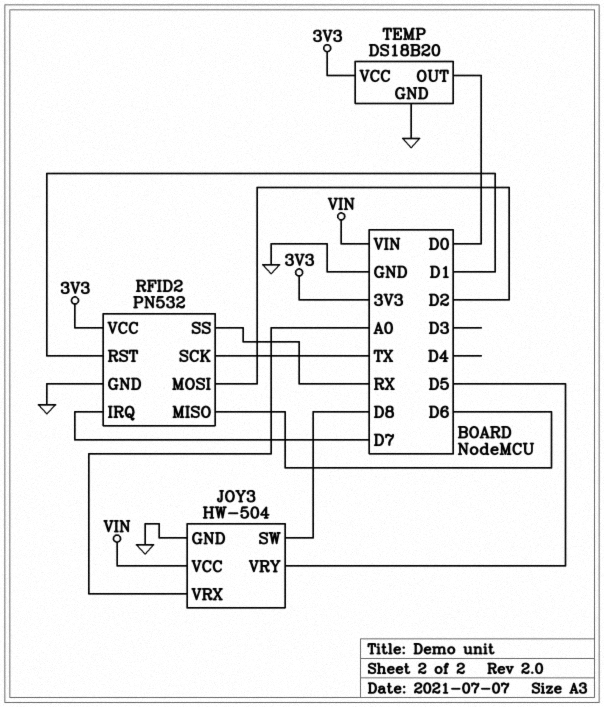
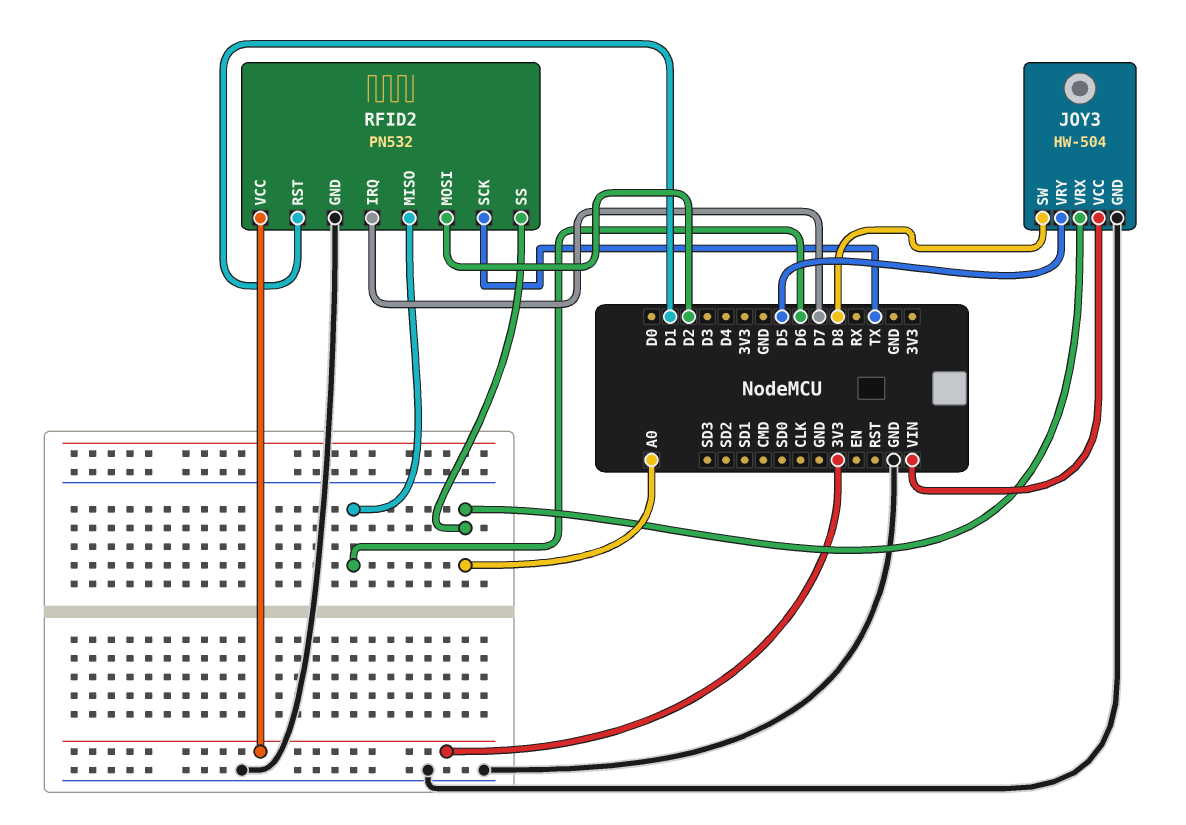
RFID2 pin SS: RX -> A0
TEMP: DS18B20 -> none
TEMP pin GND: GND -> none
TEMP pin OUT: D0 -> none
TEMP pin VCC: 3V3 -> none

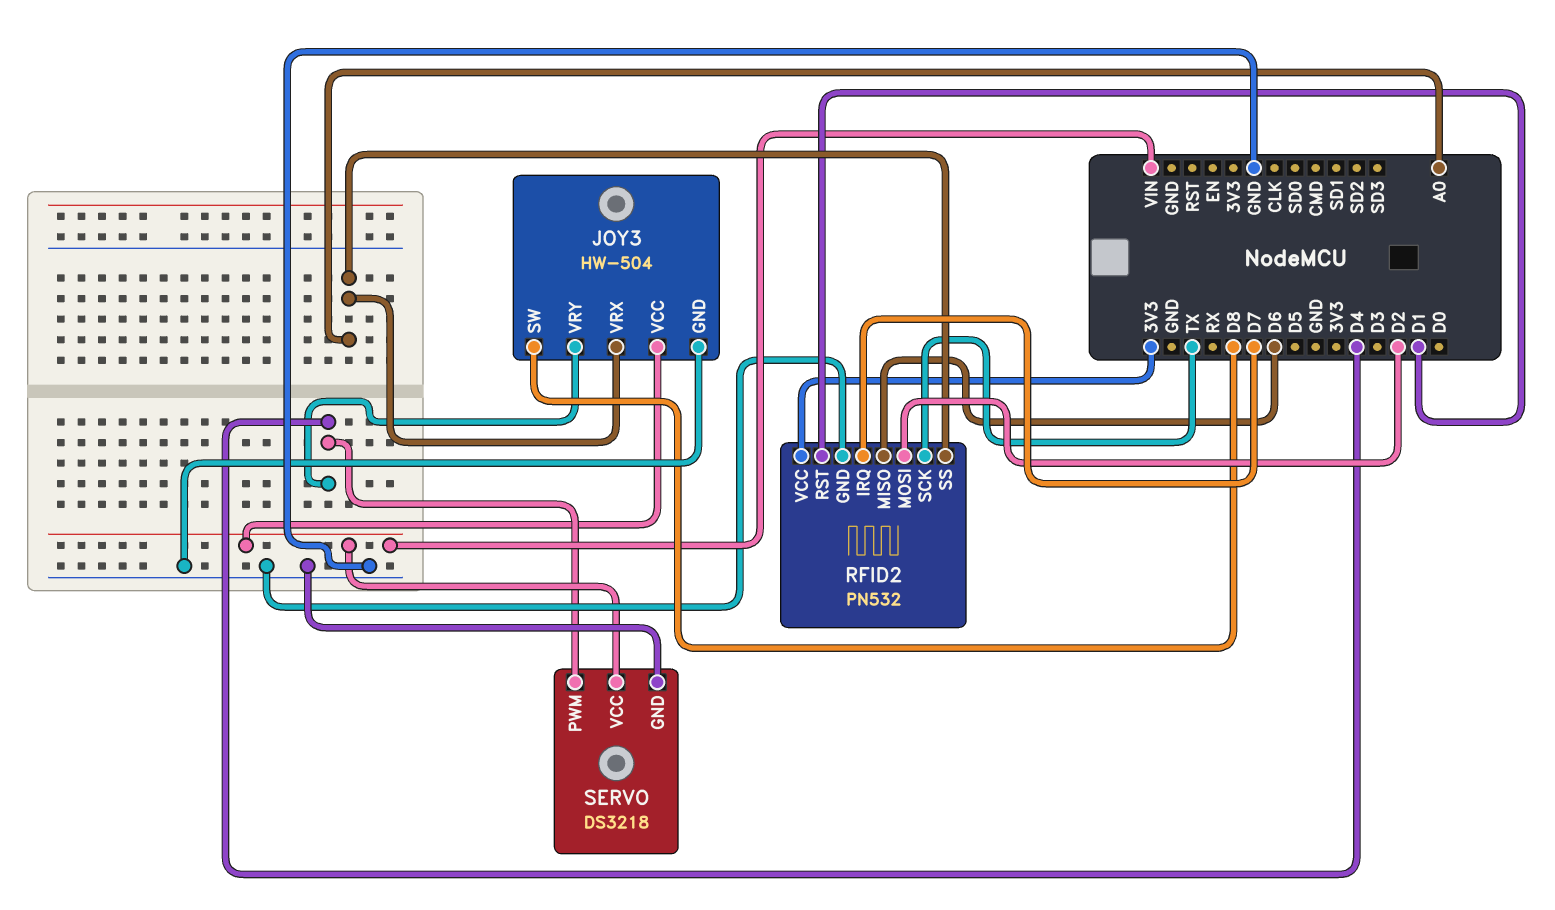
JOY3 pin VRY: D5 -> D4
SERVO: none -> DS3218
SERVO pin GND: none -> GND
SERVO pin PWM: none -> D4
SERVO pin VCC: none -> VIN

